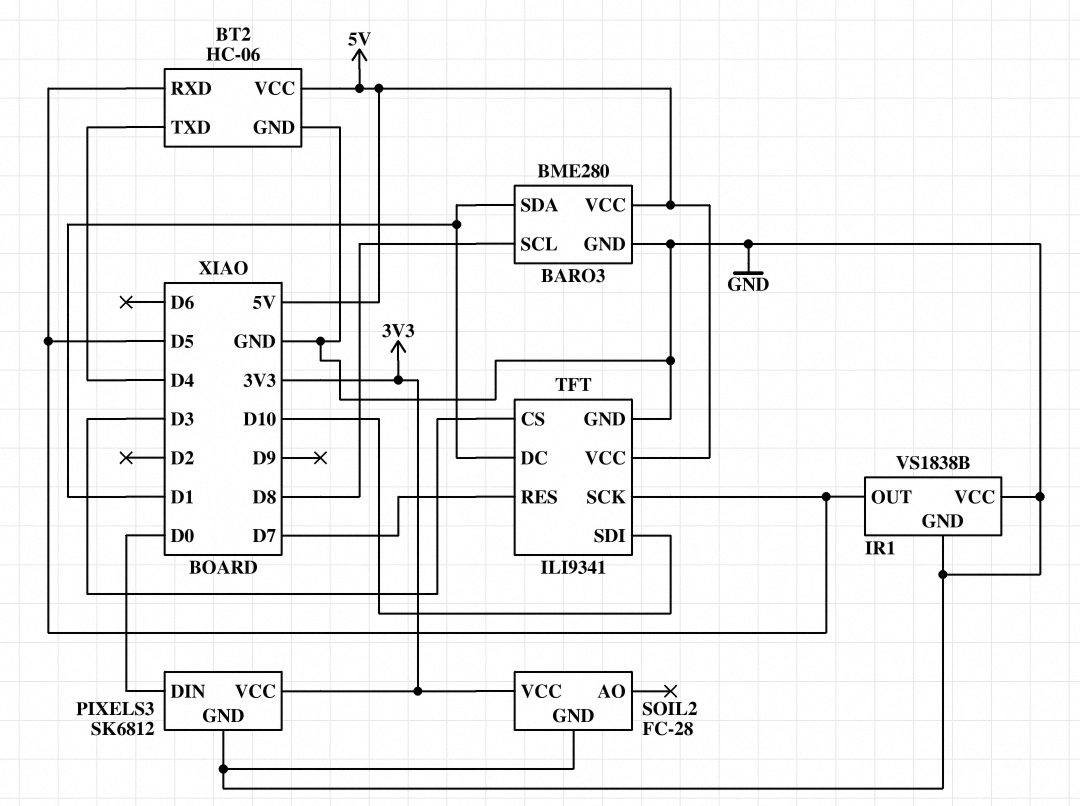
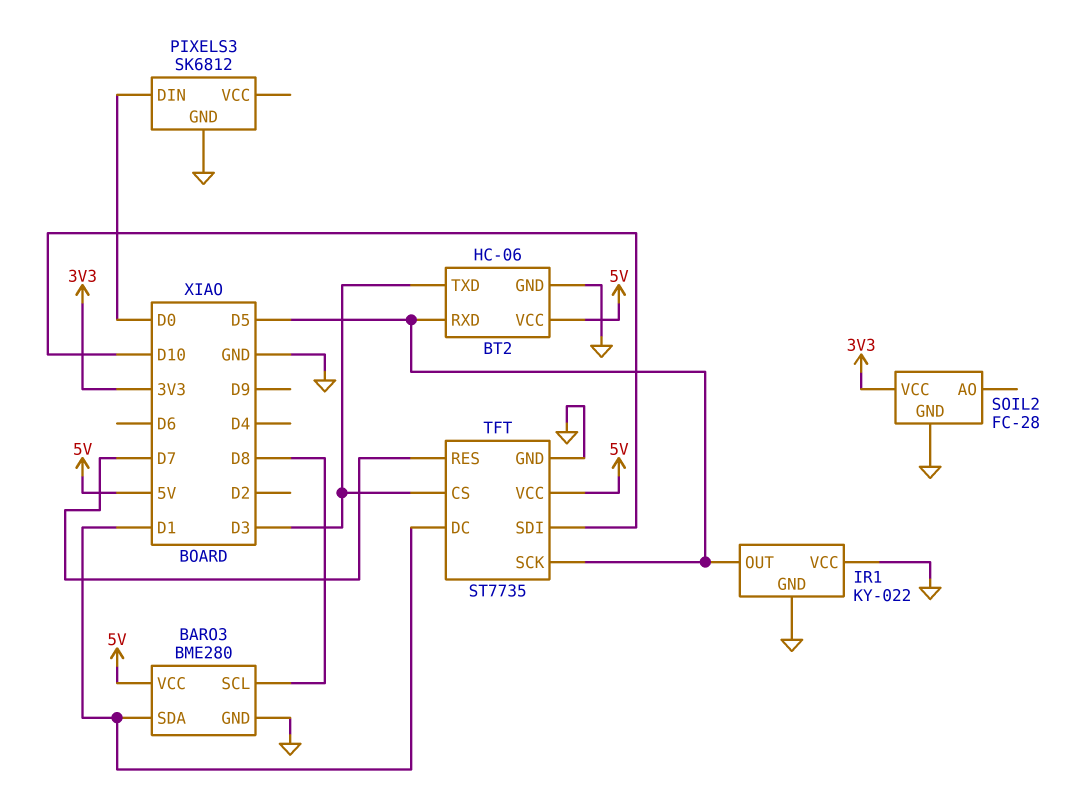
BT2 pin TXD: D4 -> D3
IR1: VS1838B -> KY-022
PIXELS3 pin VCC: 3V3 -> none
TFT: ILI9341 -> ST7735

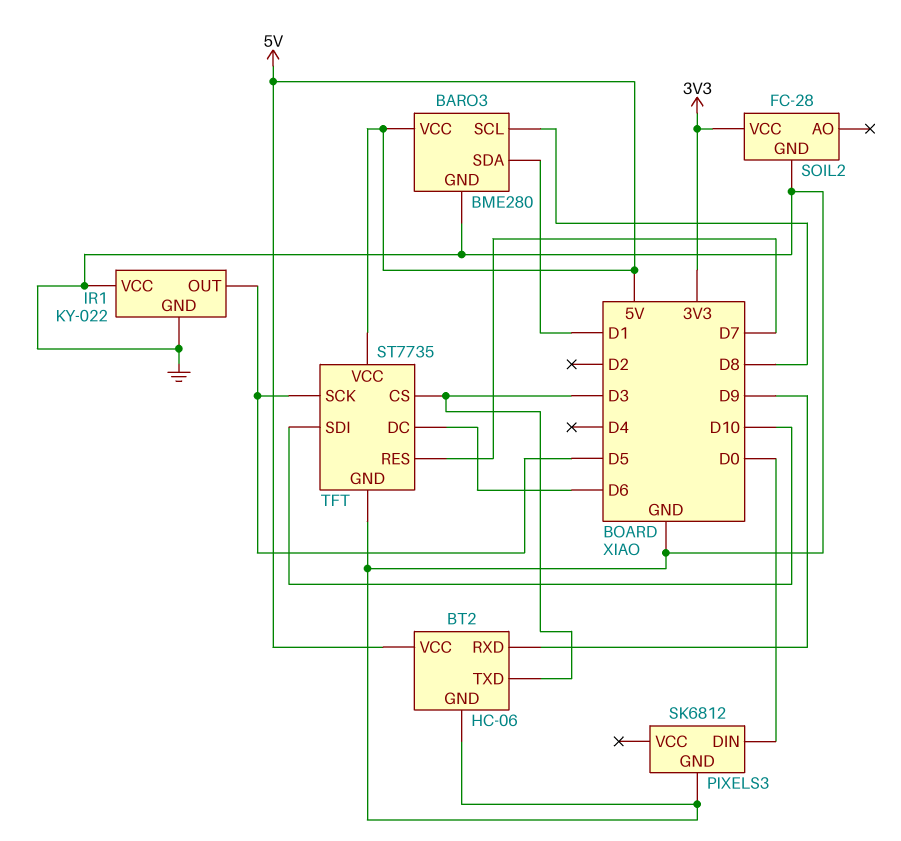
BT2 pin RXD: D5 -> D9
TFT pin DC: D1 -> D6

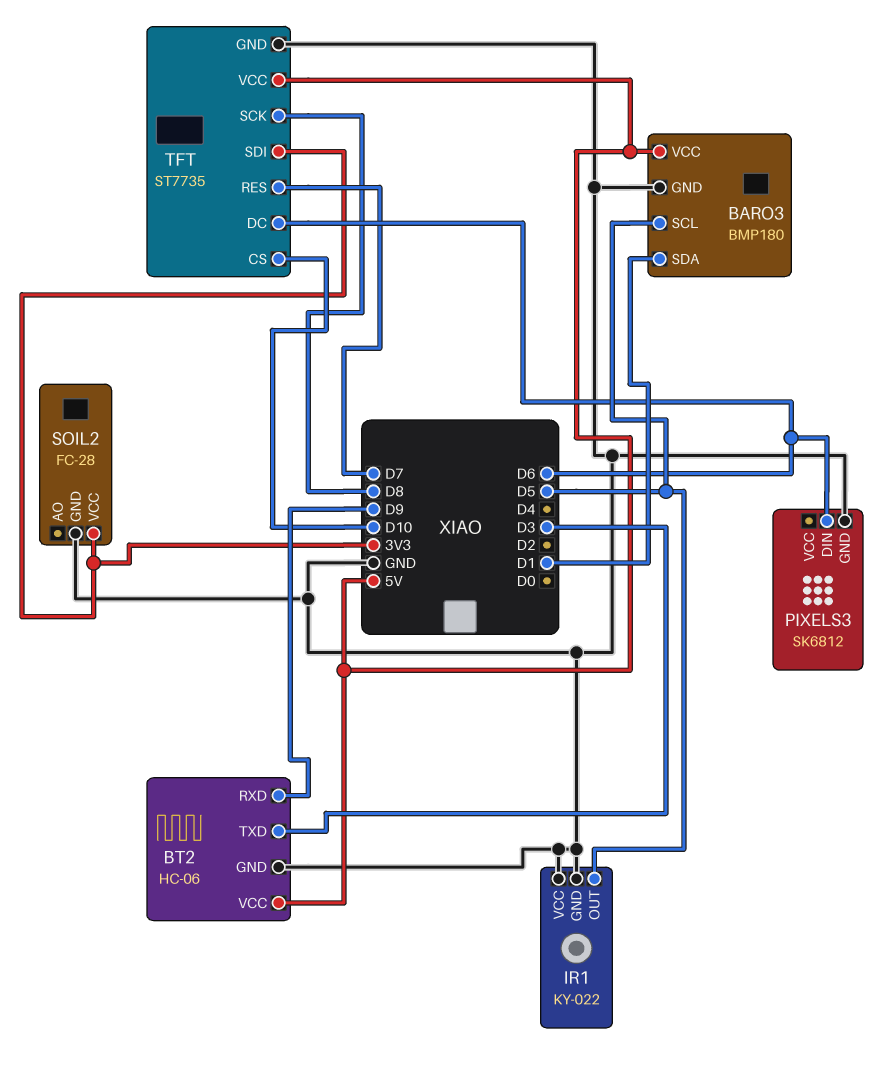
BARO3: BME280 -> BMP180
BARO3 pin SCL: D8 -> D5
PIXELS3 pin DIN: D0 -> D6
TFT pin CS: D3 -> D10
TFT pin SCK: D5 -> D8
TFT pin SDI: D10 -> 3V3

